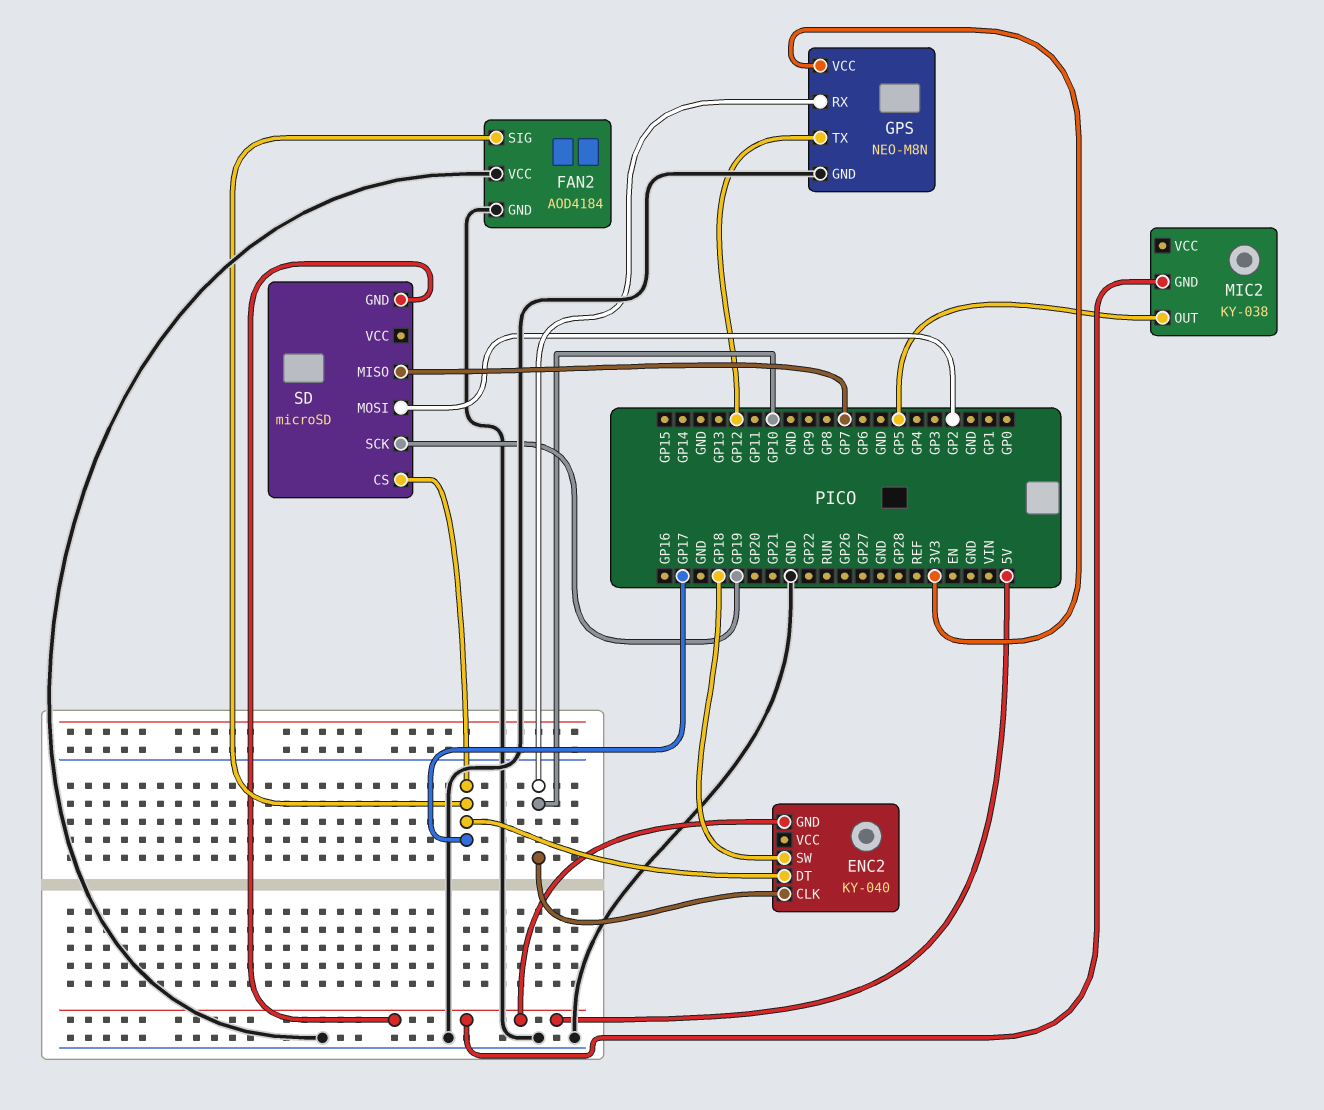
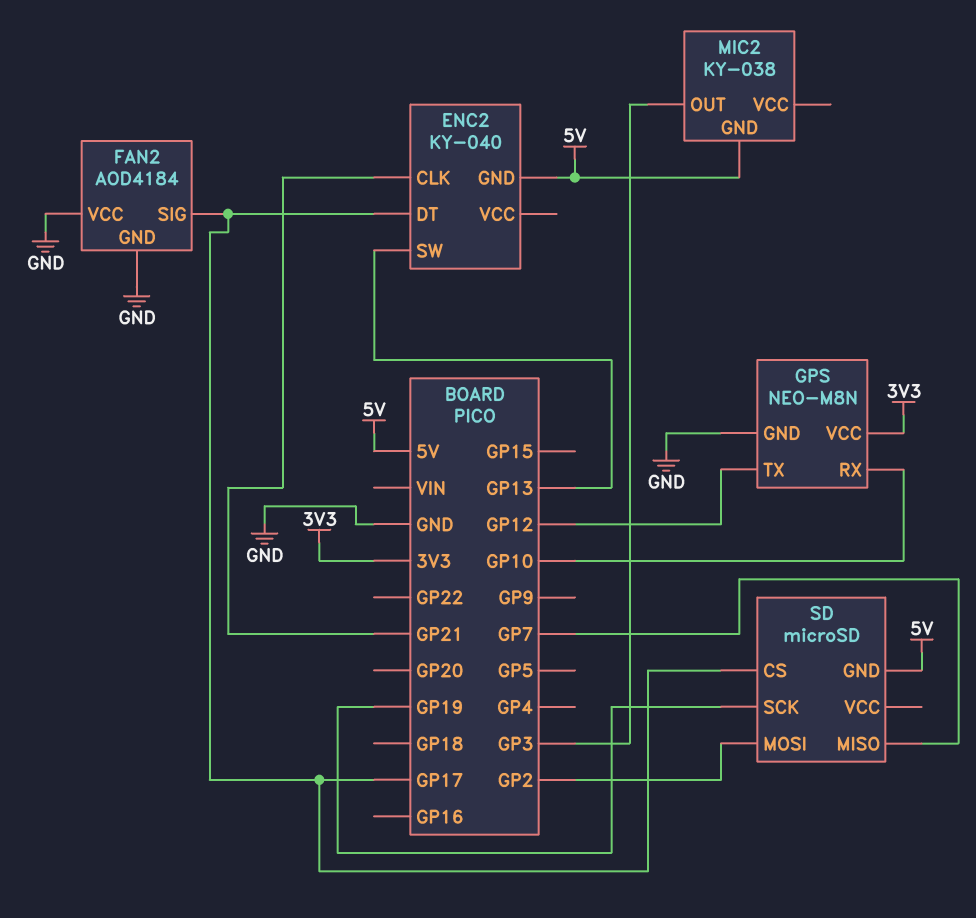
ENC2 pin CLK: GP10 -> GP21
ENC2 pin SW: GP18 -> GP13
MIC2 pin OUT: GP5 -> GP3

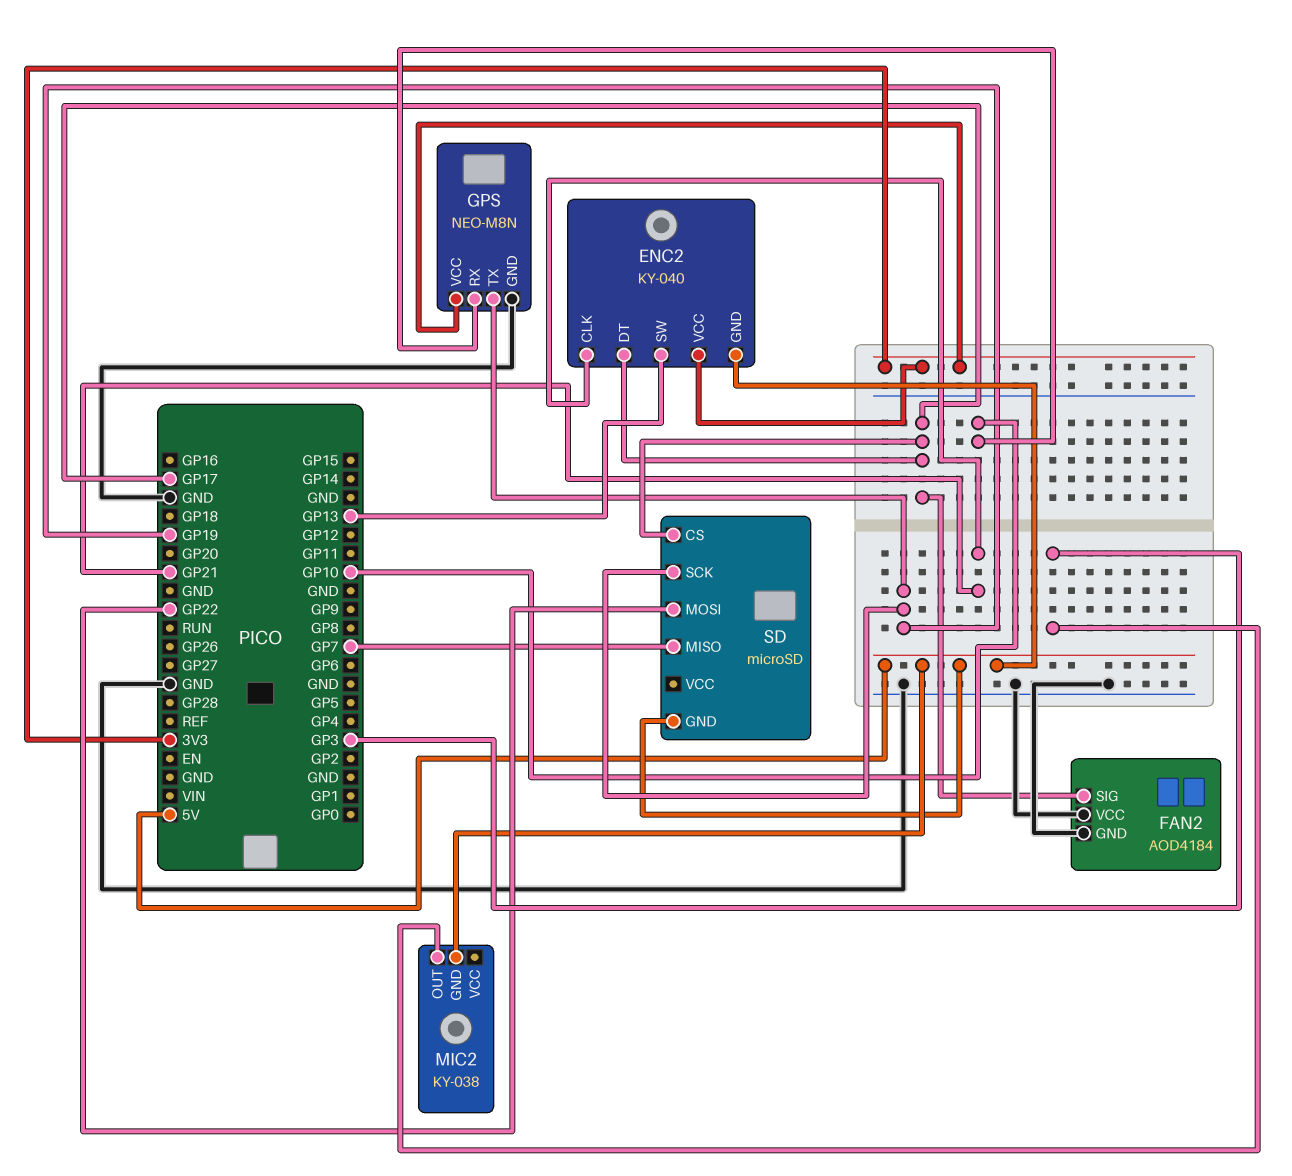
ENC2 pin VCC: none -> 3V3
GPS pin TX: GP12 -> GP19
SD pin MOSI: GP2 -> GP22

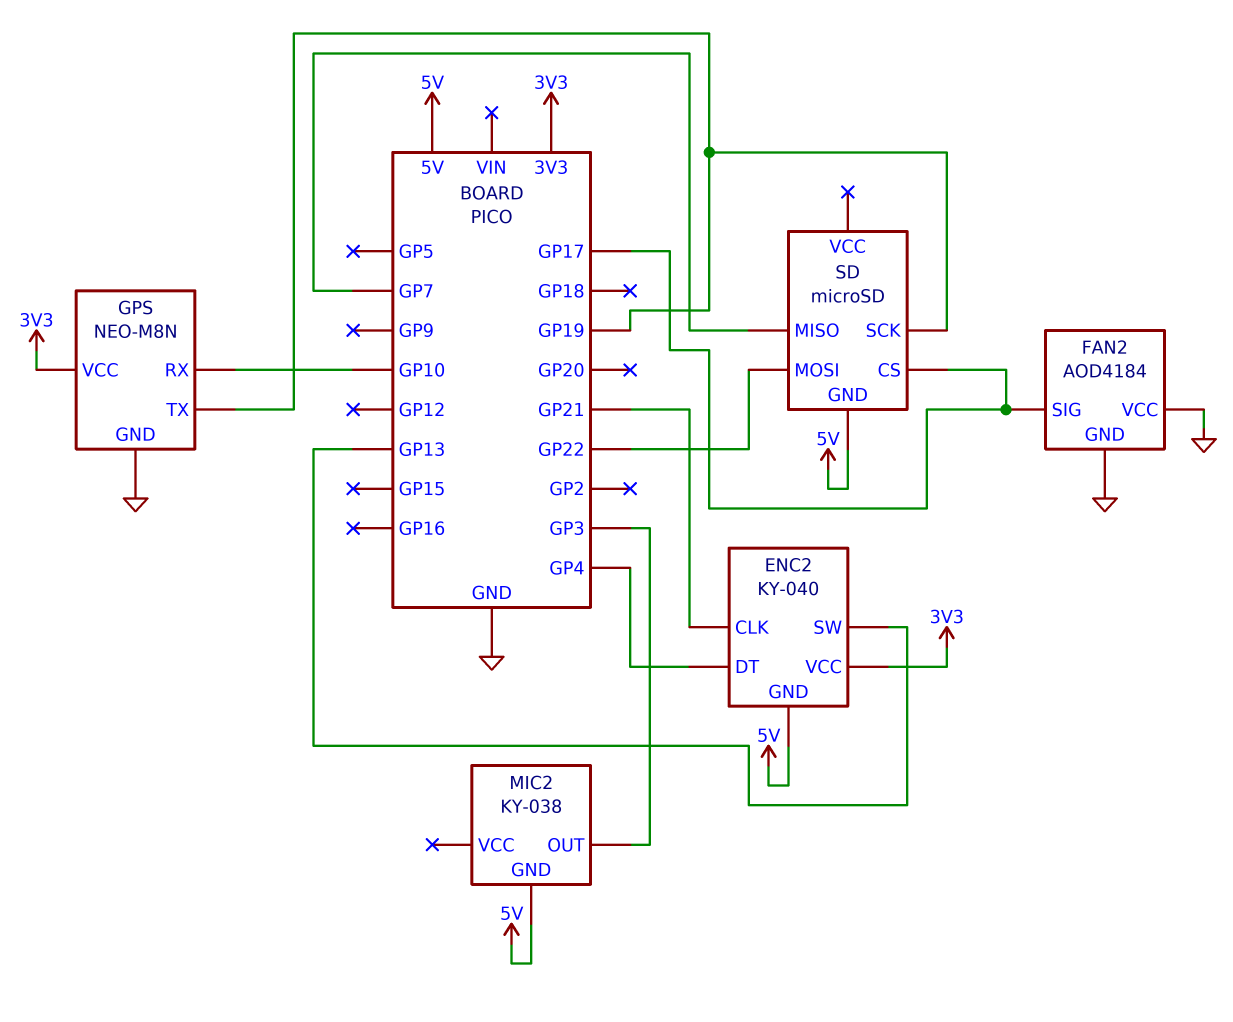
ENC2 pin DT: GP17 -> GP4

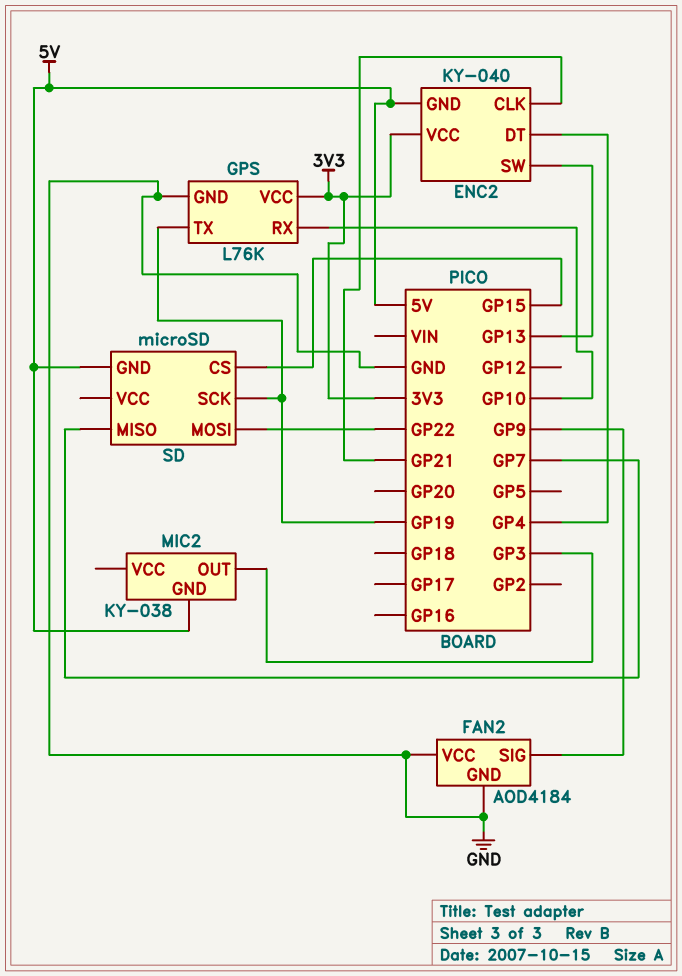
FAN2 pin SIG: GP17 -> GP9
GPS: NEO-M8N -> L76K
SD pin CS: GP17 -> GP15

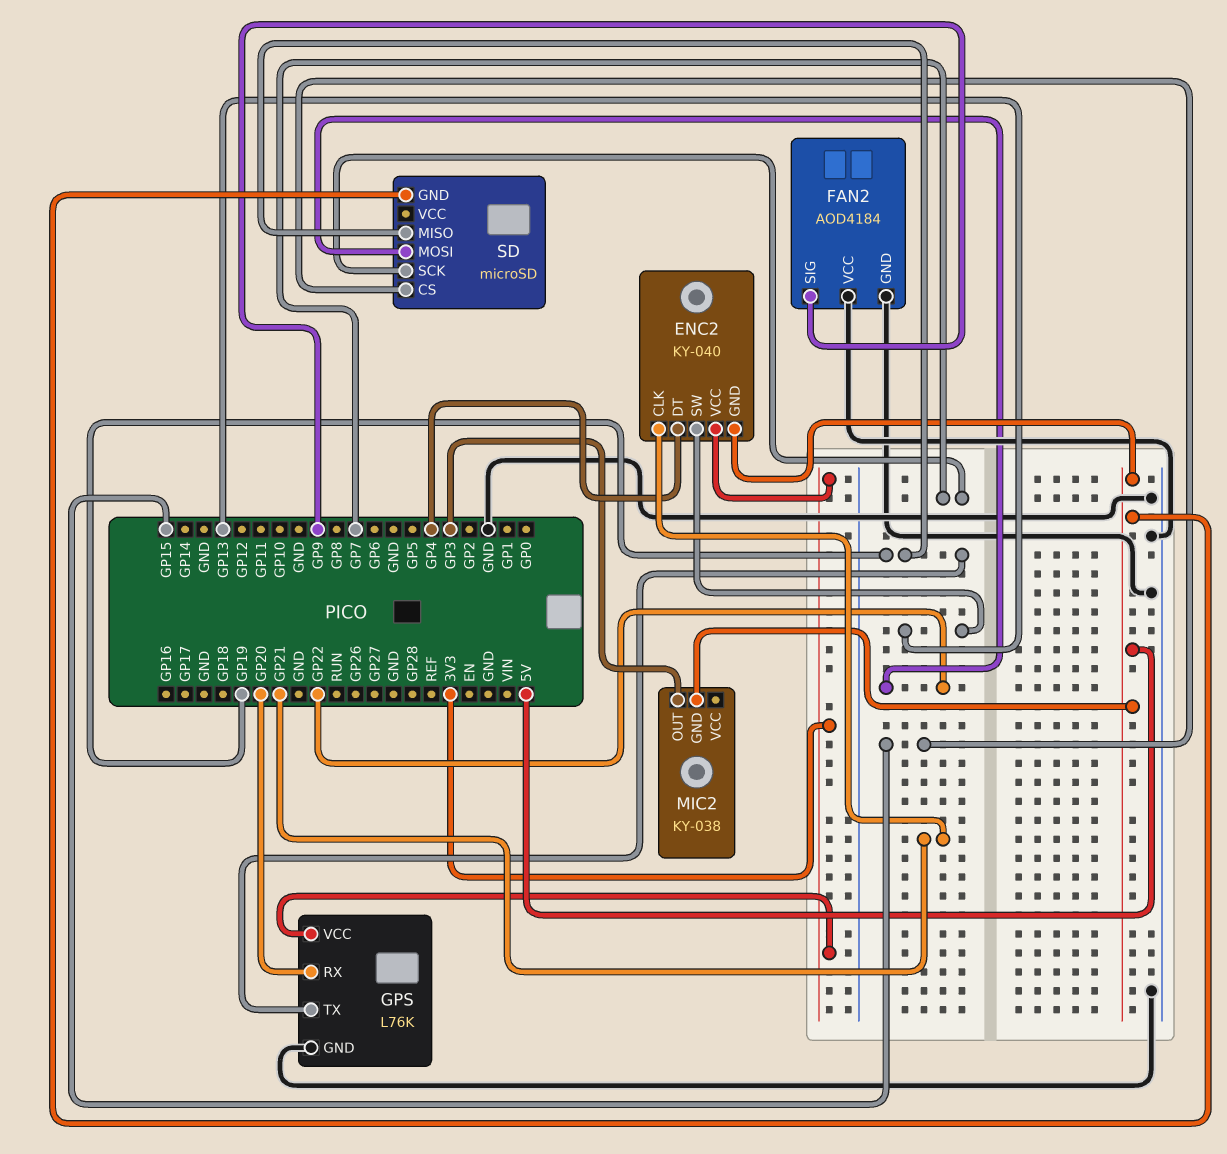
GPS pin RX: GP10 -> GP20
SD pin MISO: GP7 -> GP19
SD pin SCK: GP19 -> GP7

